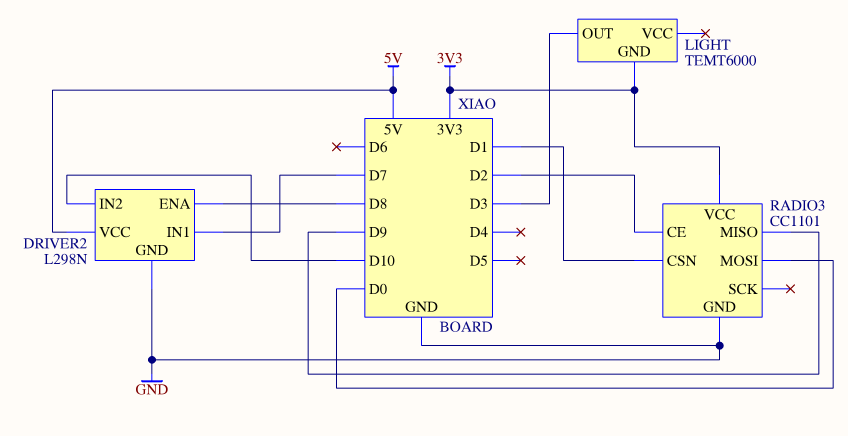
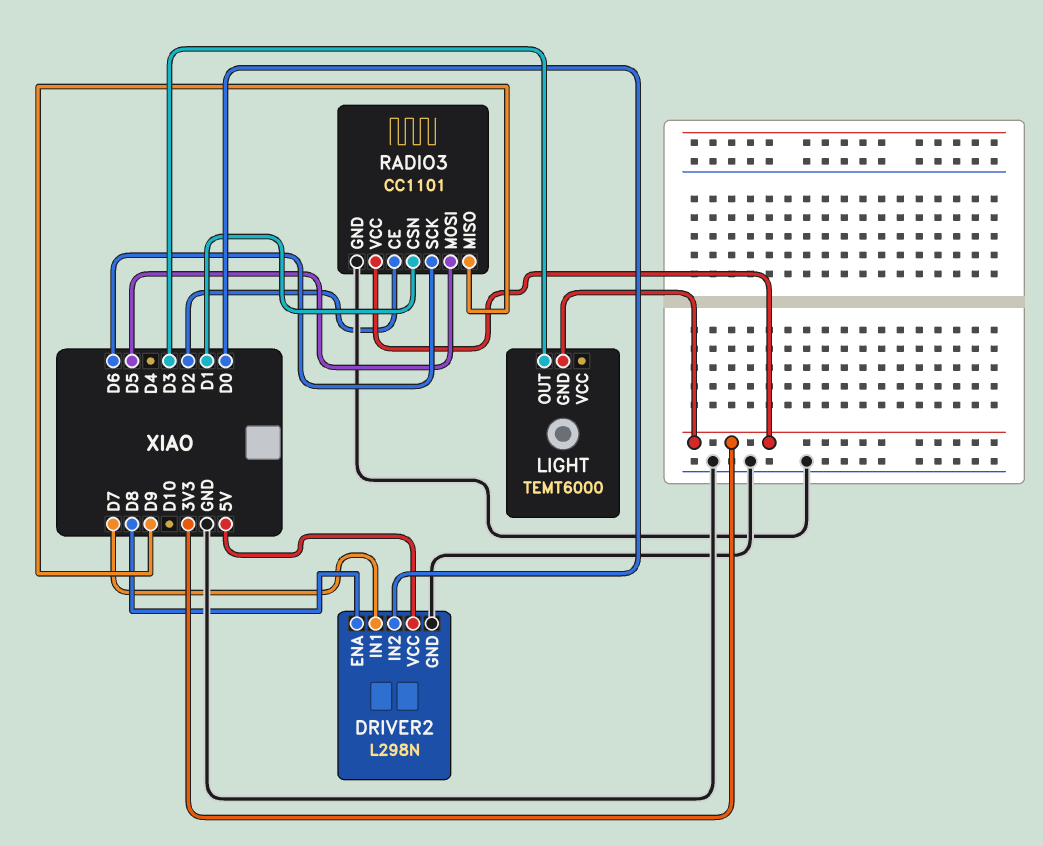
DRIVER2 pin IN2: D10 -> D0
RADIO3 pin MOSI: D0 -> D5
RADIO3 pin SCK: none -> D6

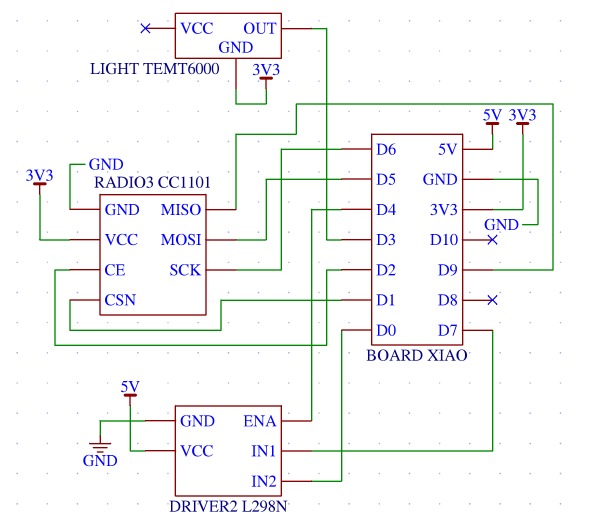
DRIVER2 pin ENA: D8 -> D4

